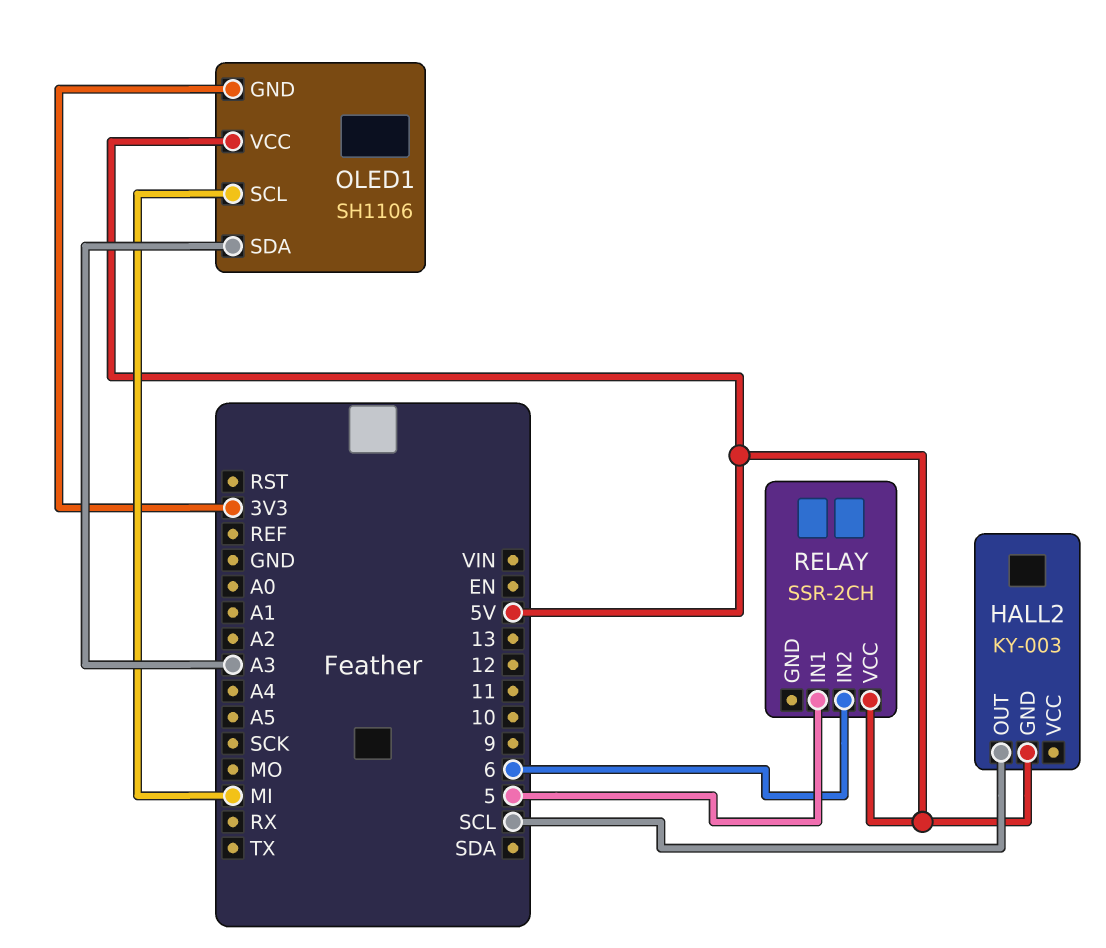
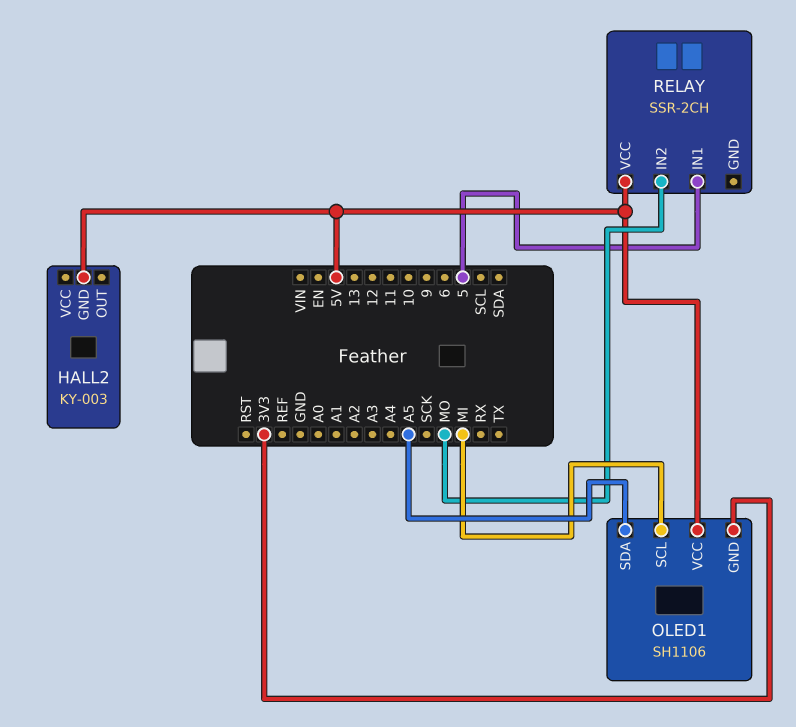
HALL2 pin OUT: SCL -> none
OLED1 pin SDA: A3 -> A5
RELAY pin IN2: 6 -> MO

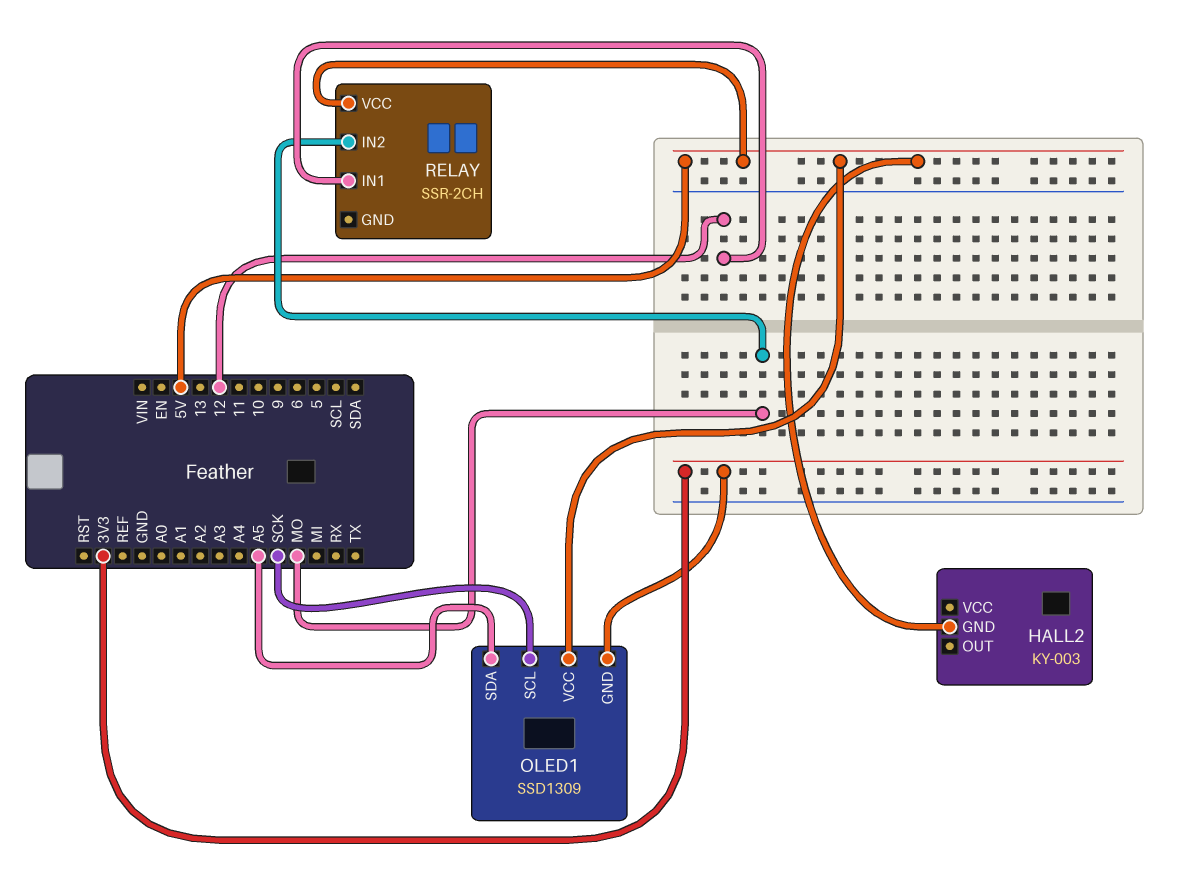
OLED1: SH1106 -> SSD1309
OLED1 pin SCL: MI -> SCK
RELAY pin IN1: 5 -> 12

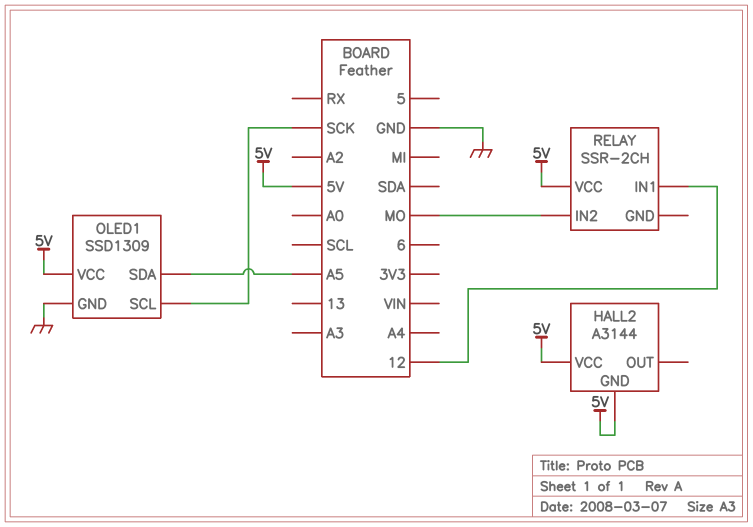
HALL2: KY-003 -> A3144
HALL2 pin VCC: none -> 5V
OLED1 pin GND: 3V3 -> GND

